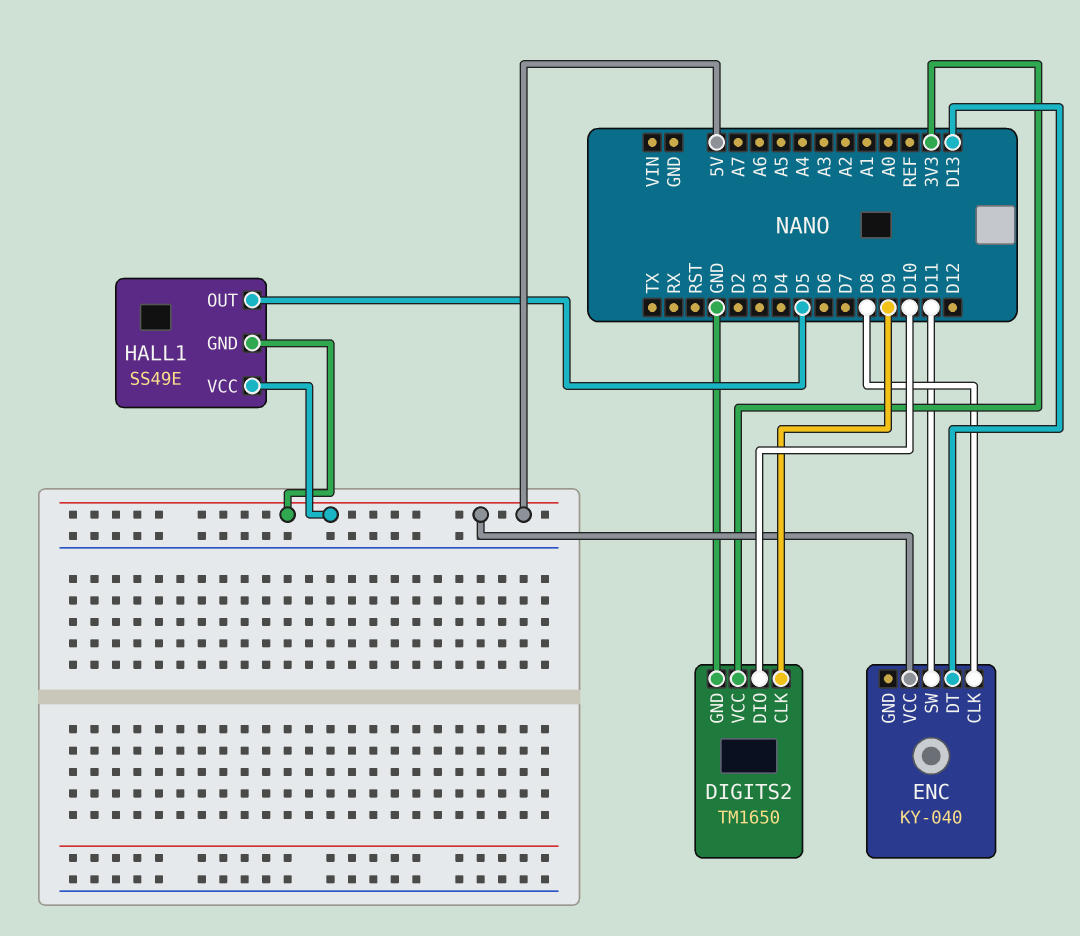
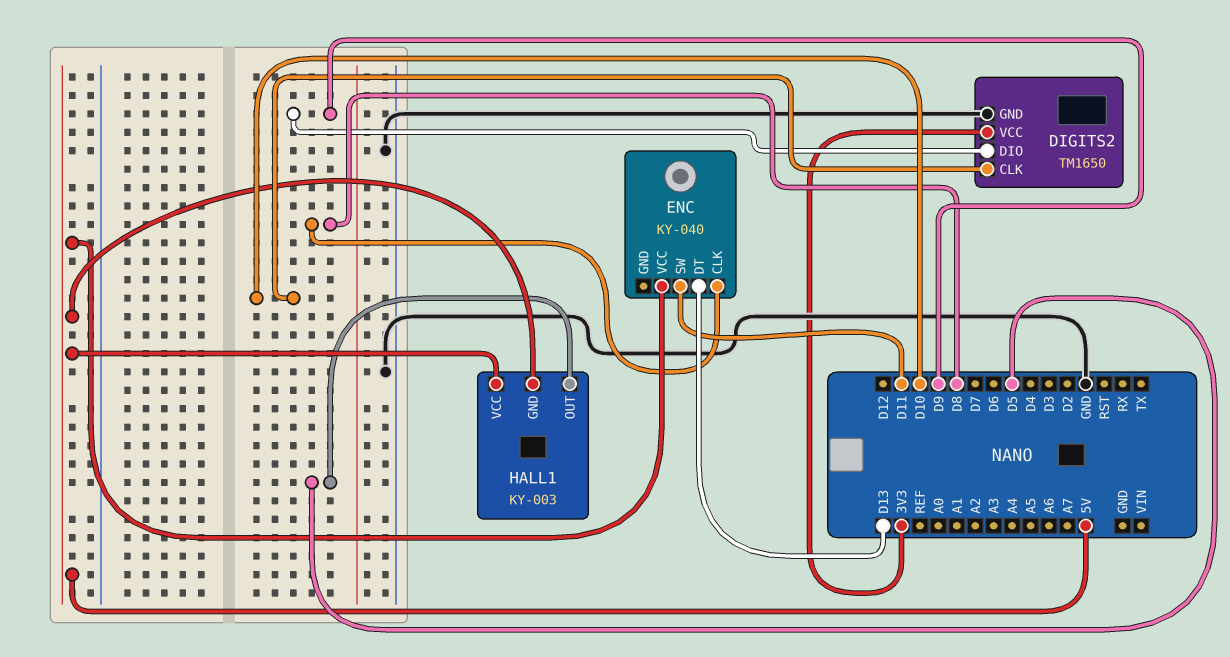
DIGITS2 pin CLK: D9 -> D10
DIGITS2 pin DIO: D10 -> D9
HALL1: SS49E -> KY-003

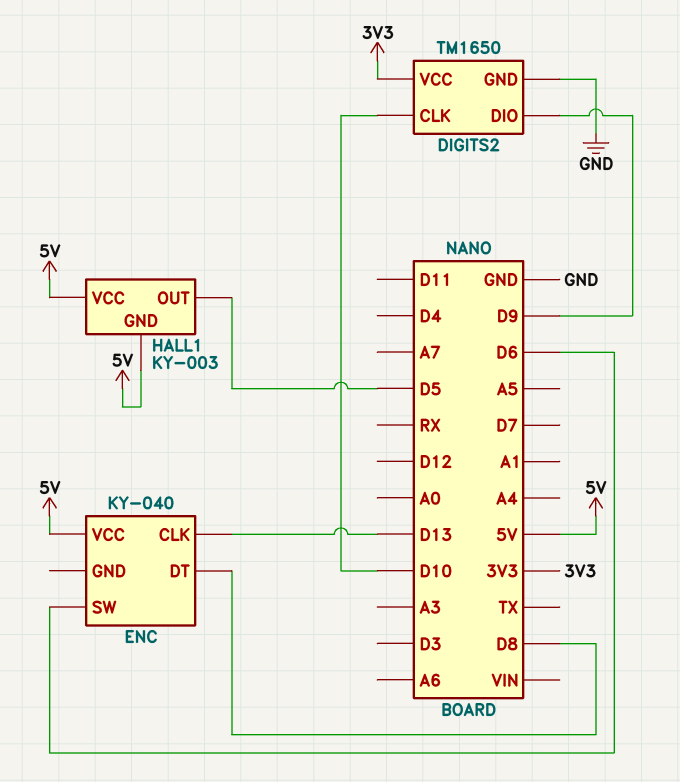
ENC pin CLK: D8 -> D13
ENC pin DT: D13 -> D8
ENC pin SW: D11 -> D6

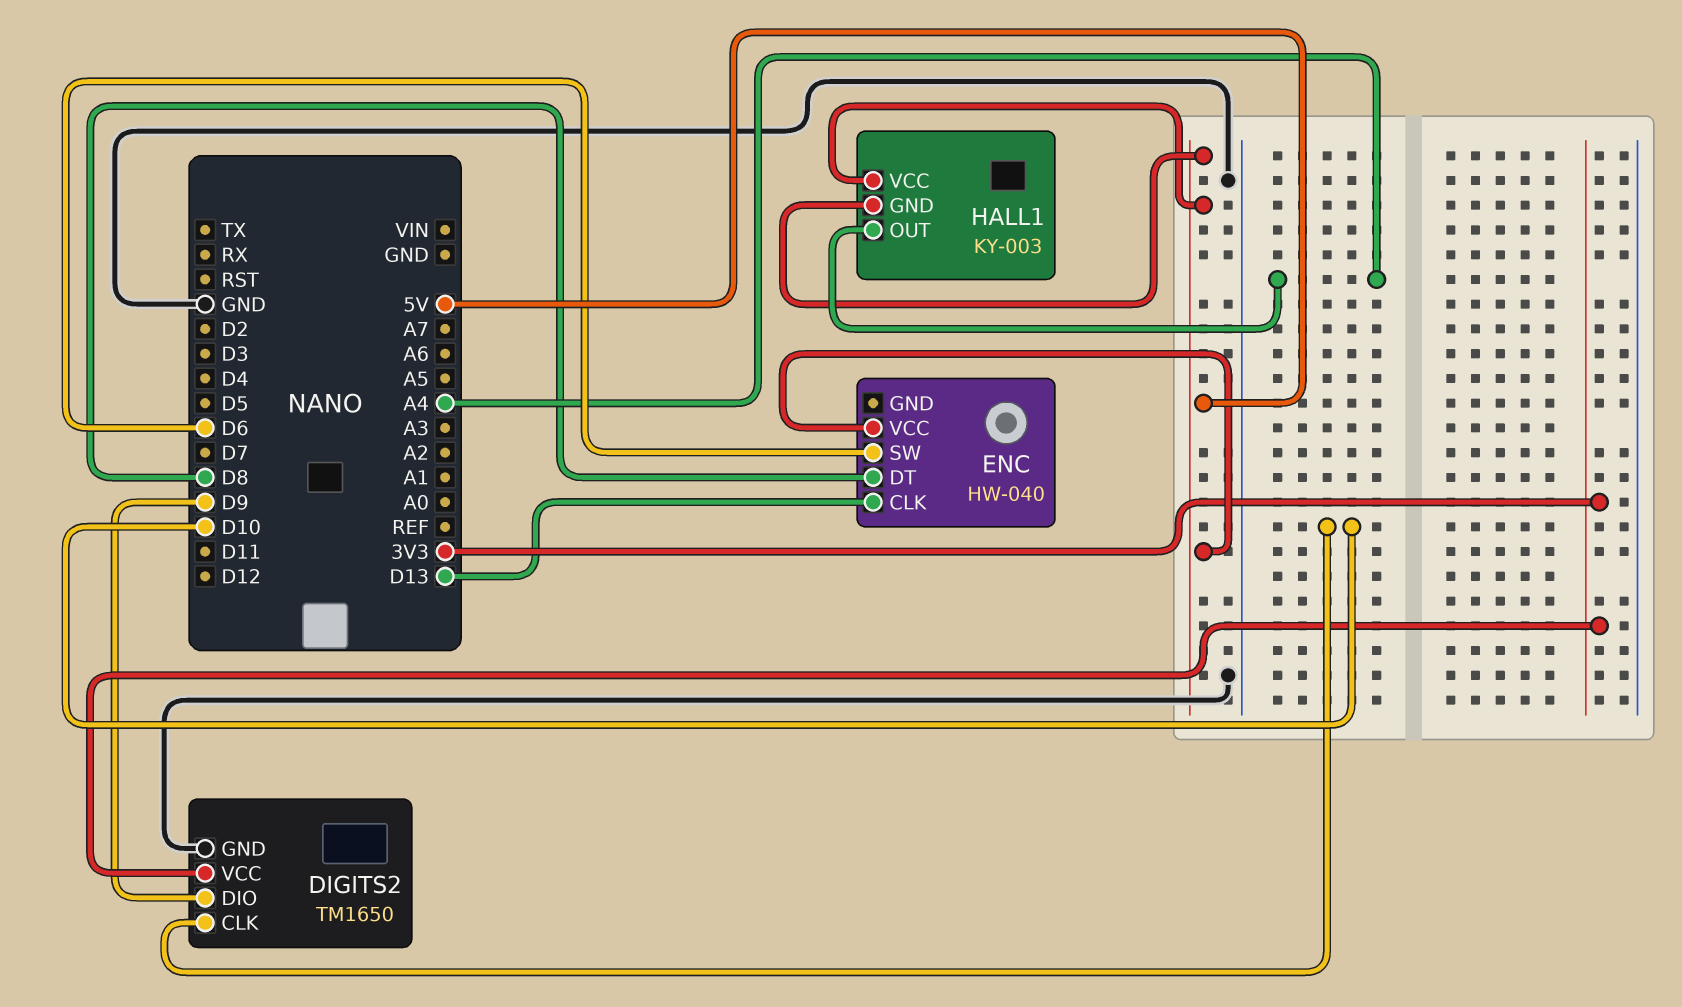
ENC: KY-040 -> HW-040
HALL1 pin OUT: D5 -> A4

